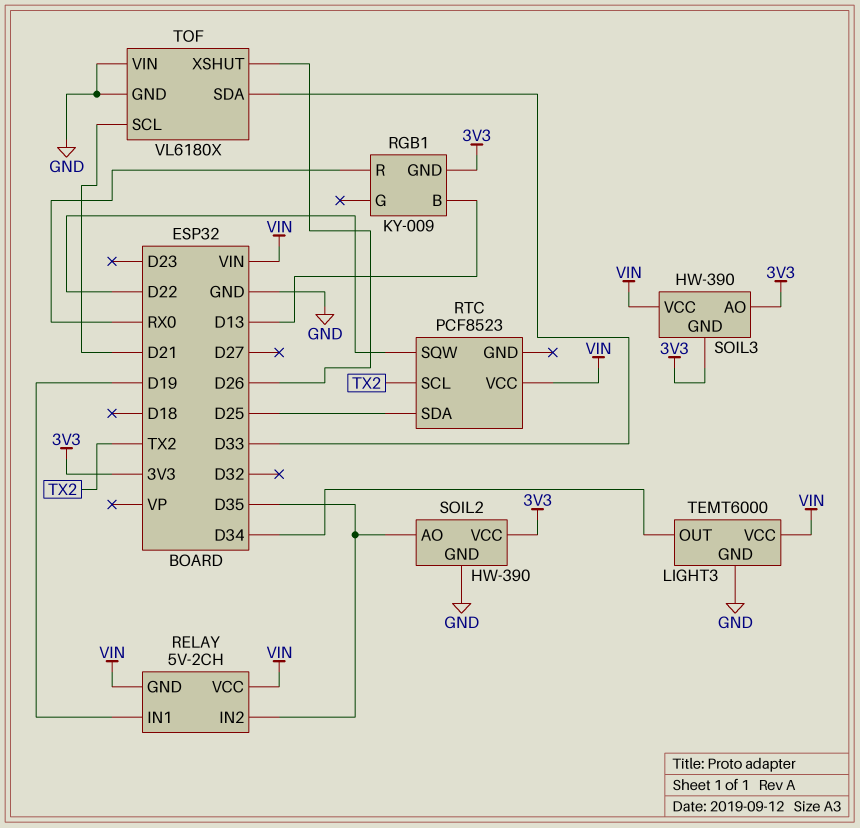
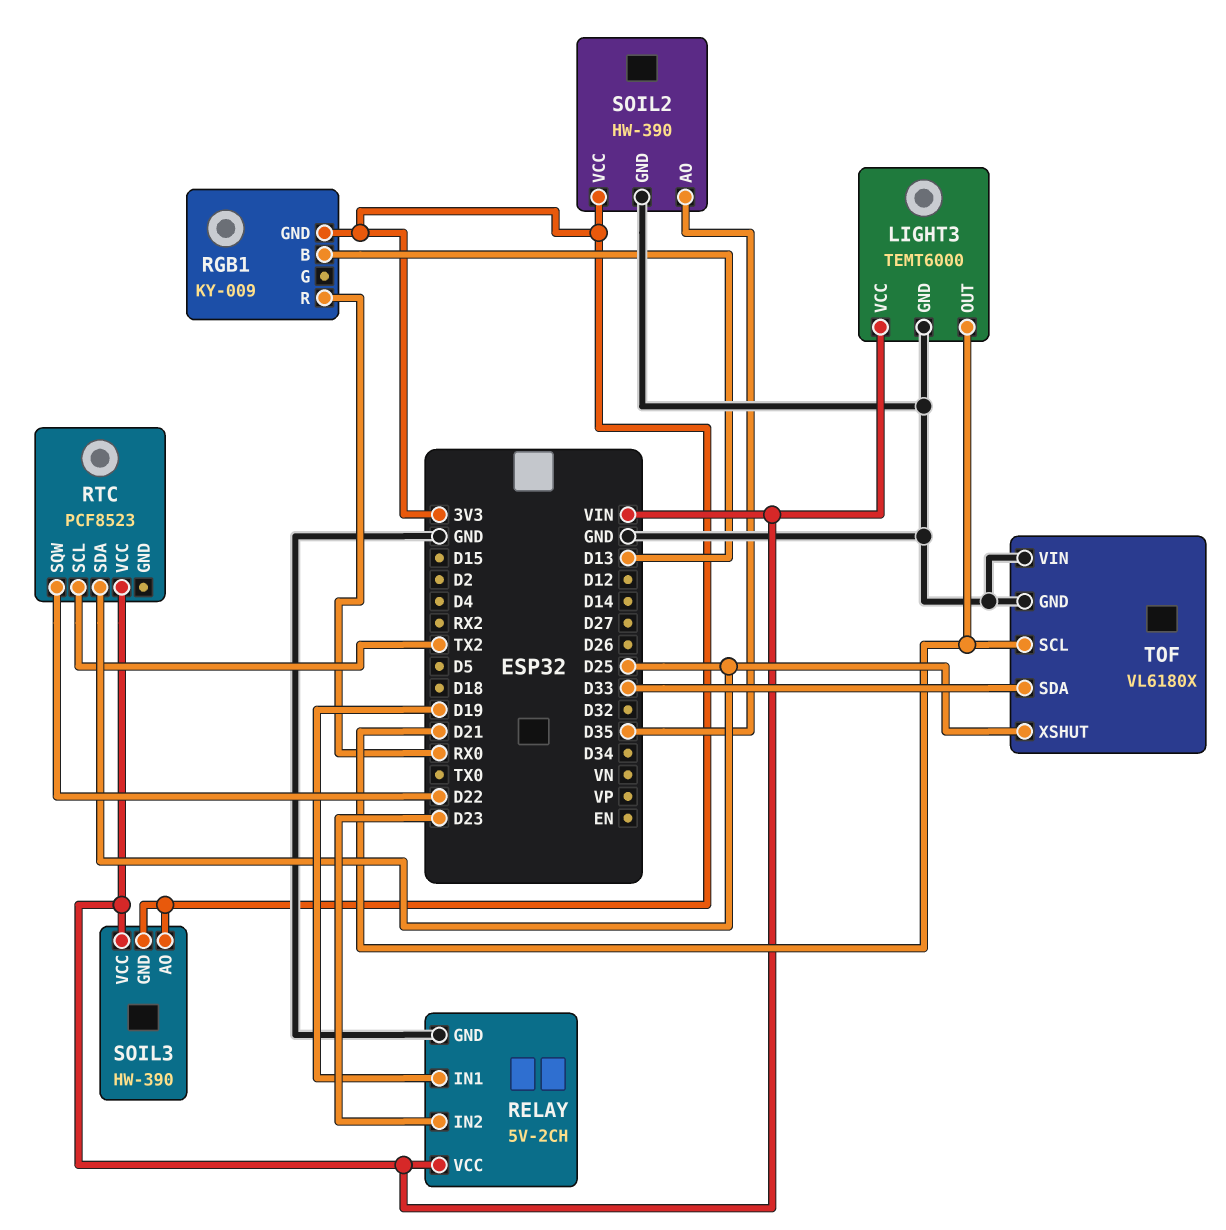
LIGHT3 pin OUT: D34 -> D21
RELAY pin GND: VIN -> GND
RELAY pin IN2: D35 -> D23
TOF pin XSHUT: D26 -> D25

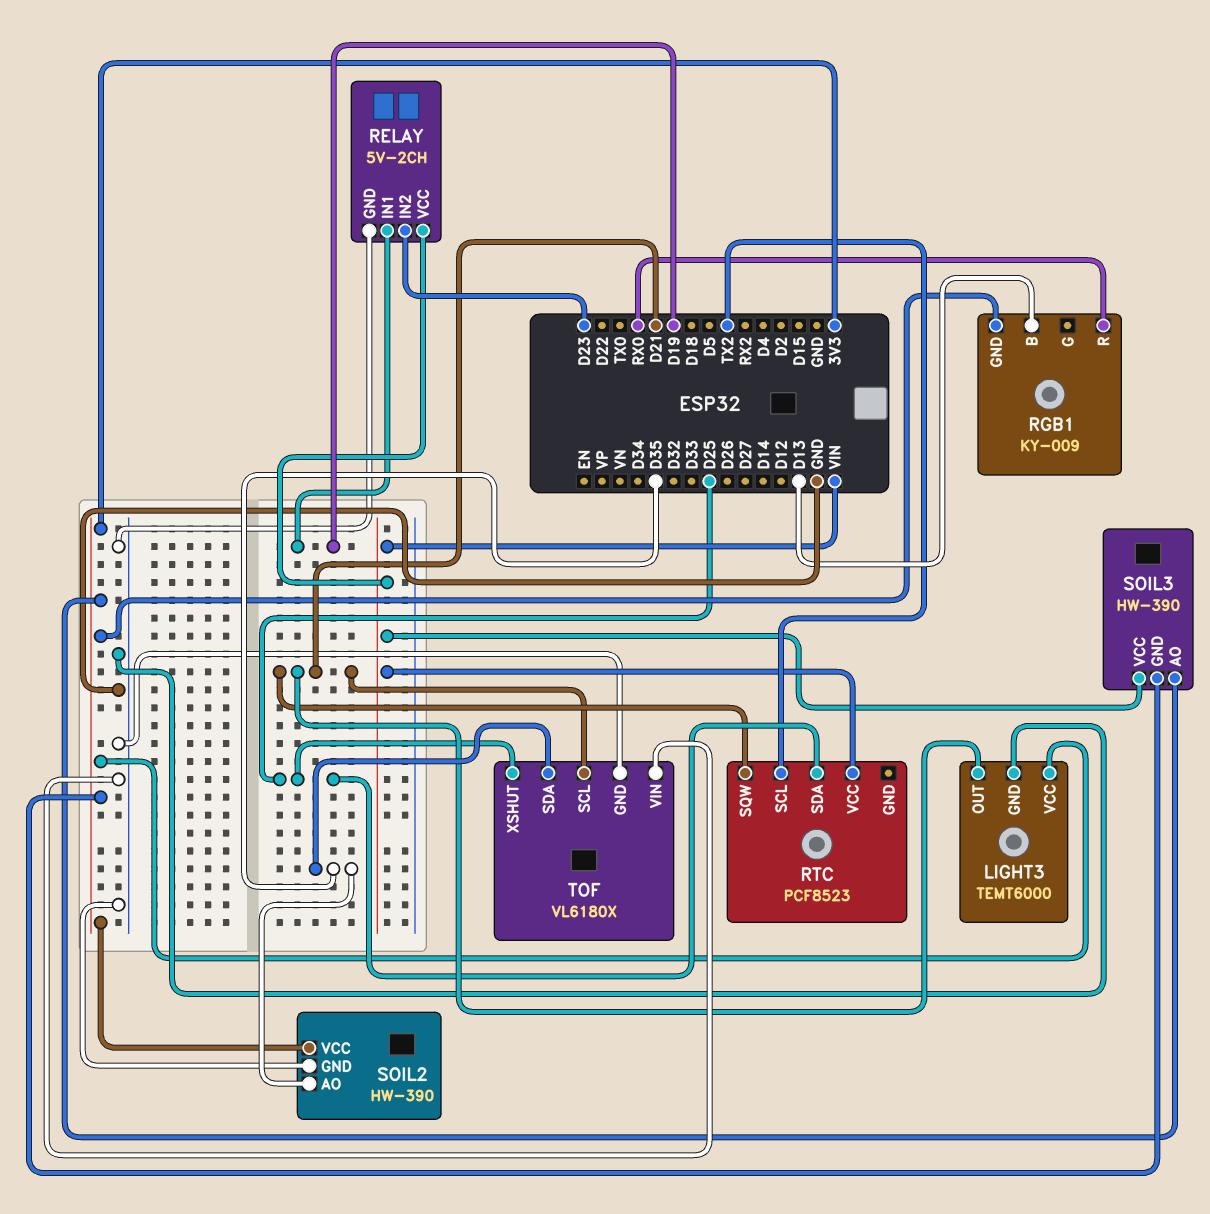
LIGHT3 pin VCC: VIN -> 3V3
RTC pin SQW: D22 -> D21
TOF pin SDA: D33 -> D35

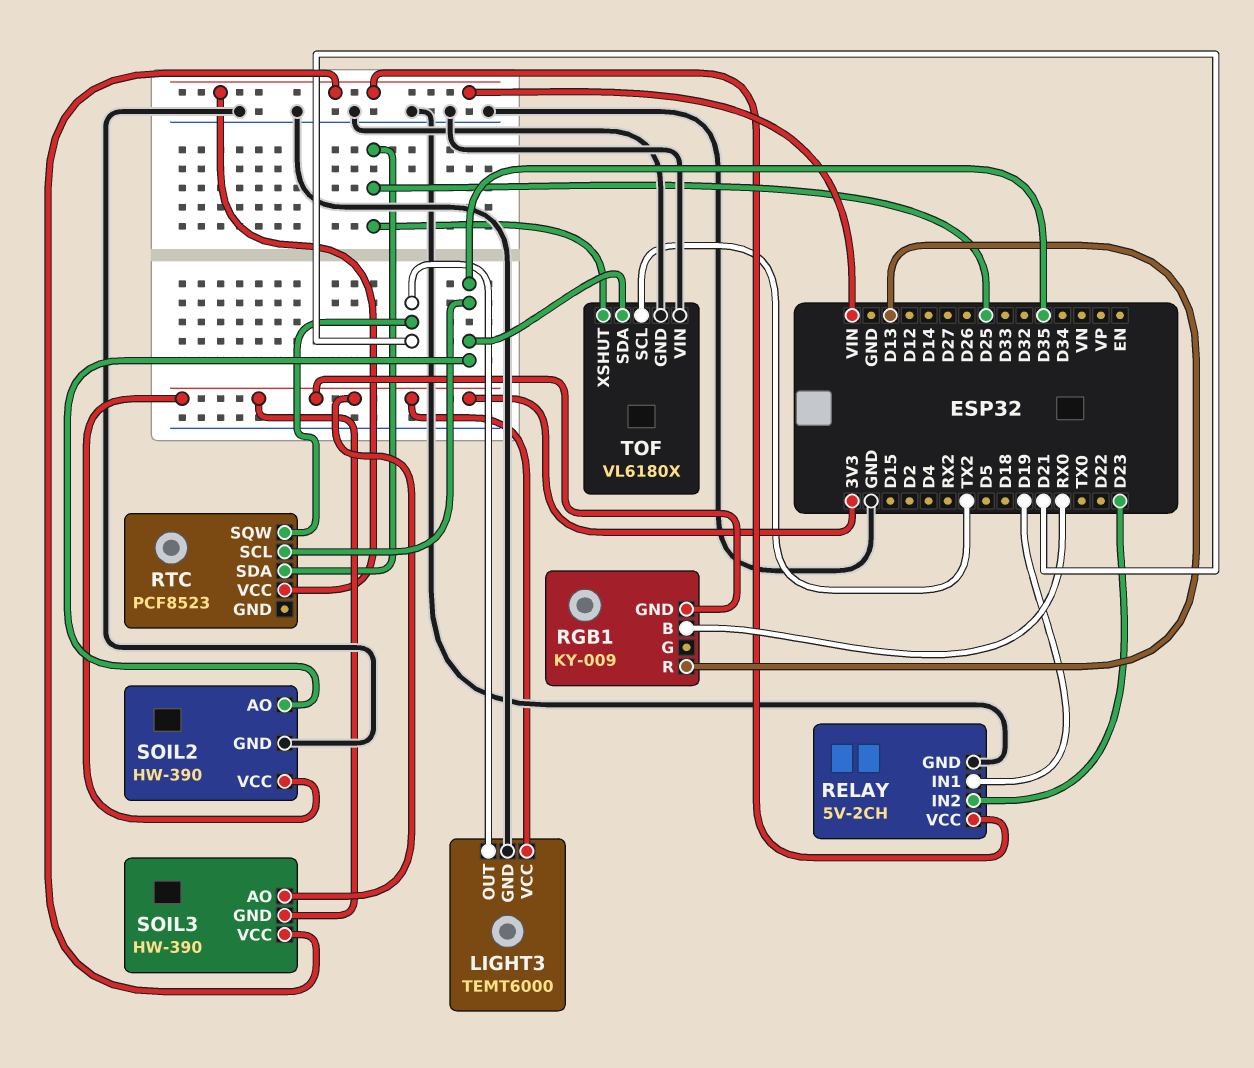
RGB1 pin B: D13 -> RX0
RGB1 pin R: RX0 -> D13
RTC pin SCL: TX2 -> D35
TOF pin SCL: D21 -> TX2

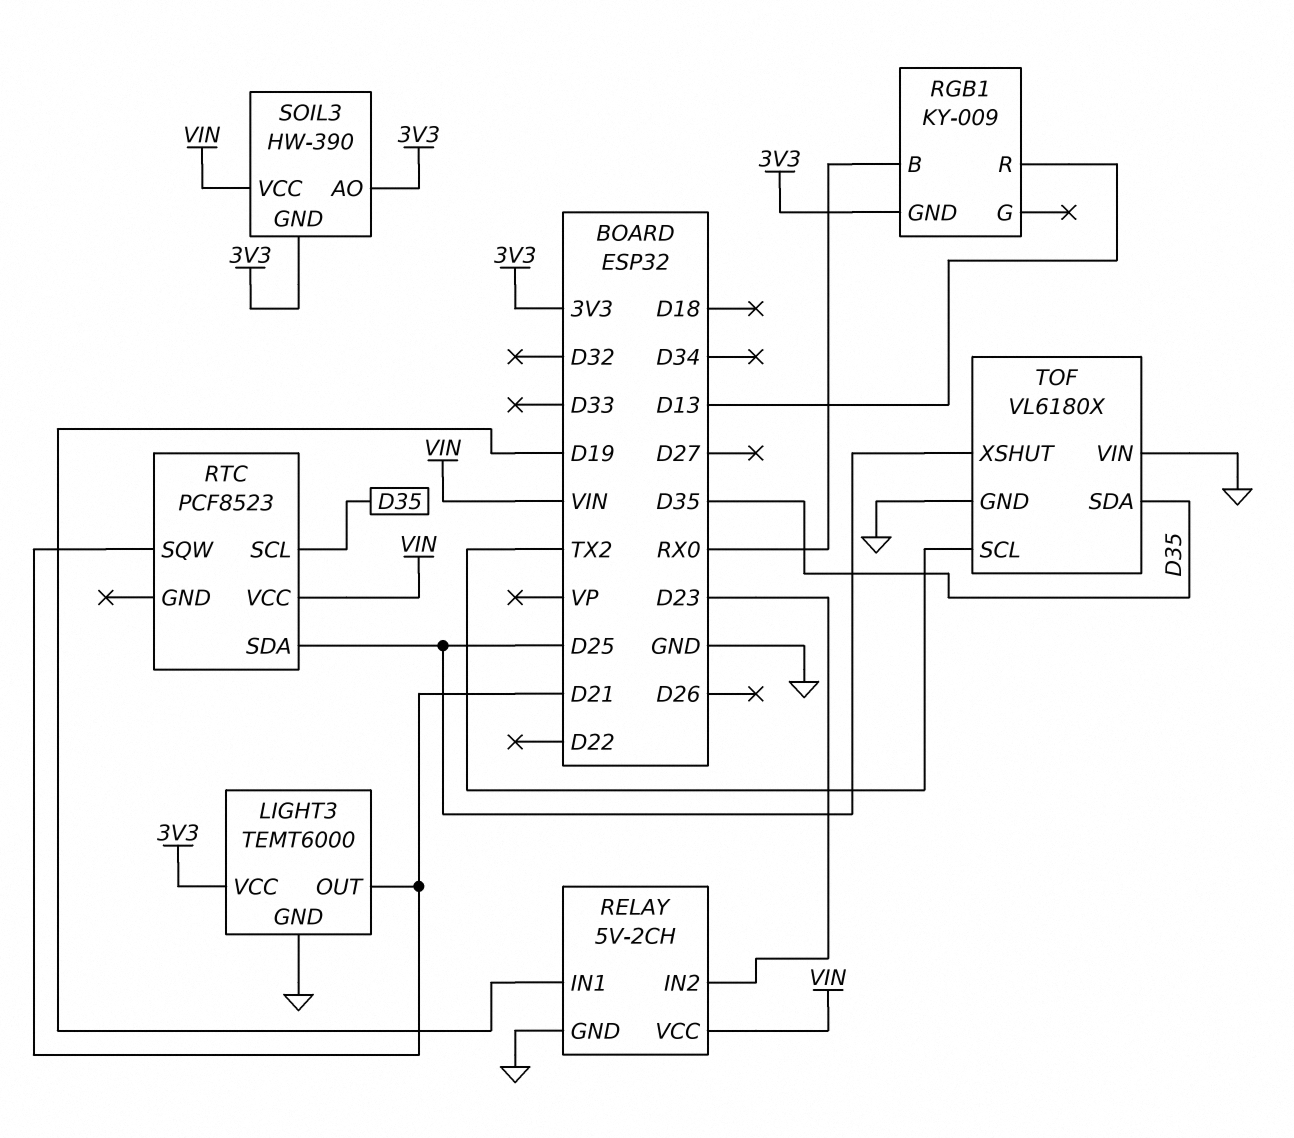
SOIL2: HW-390 -> none
SOIL2 pin AO: D35 -> none
SOIL2 pin GND: GND -> none
SOIL2 pin VCC: 3V3 -> none

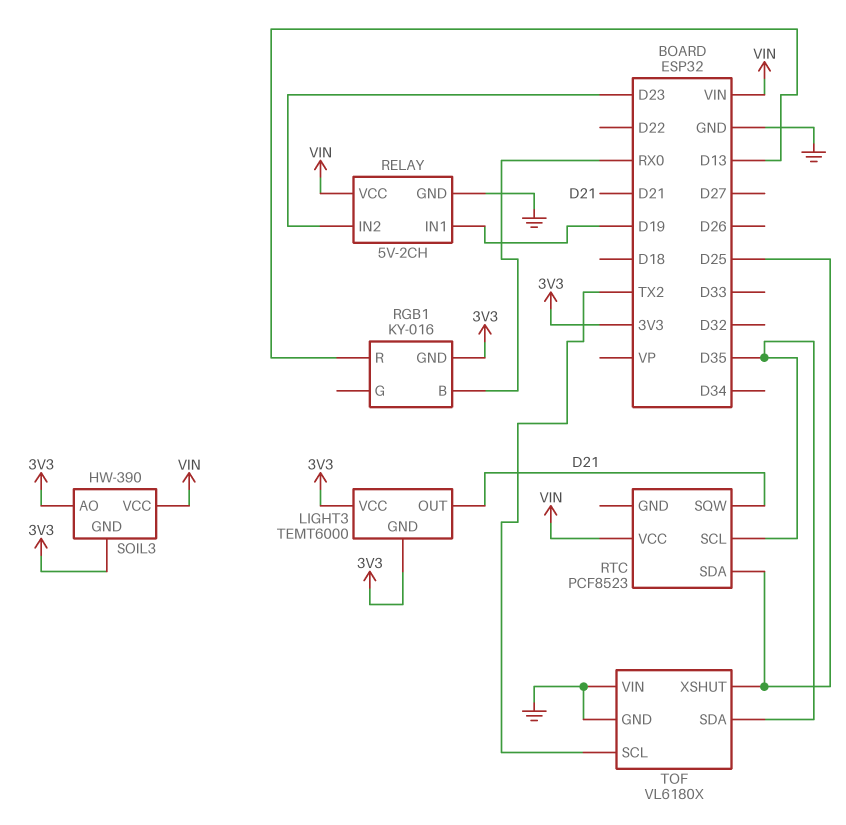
LIGHT3 pin GND: GND -> 3V3
RGB1: KY-009 -> KY-016

